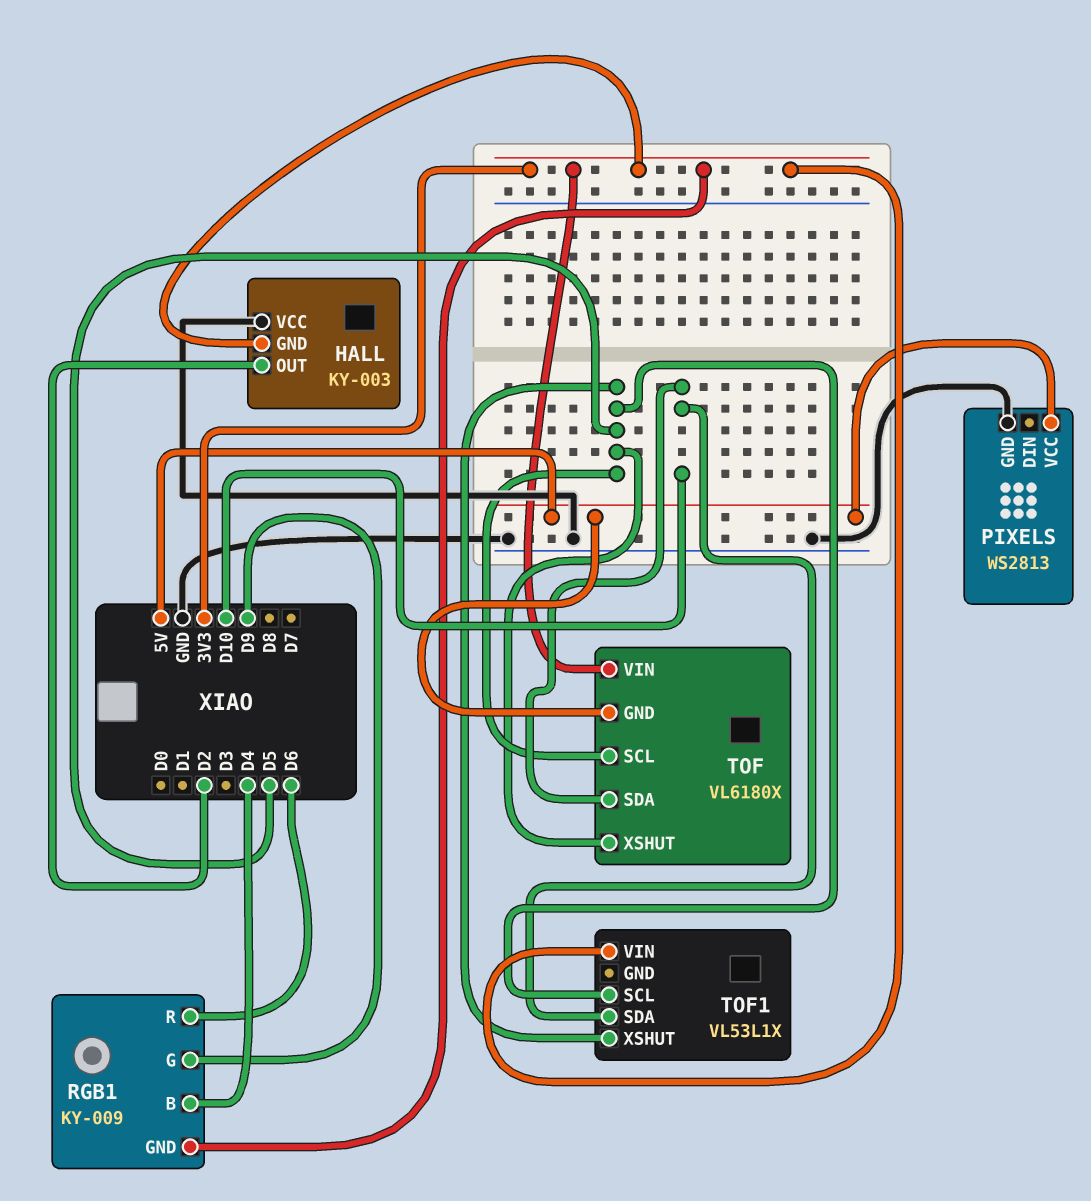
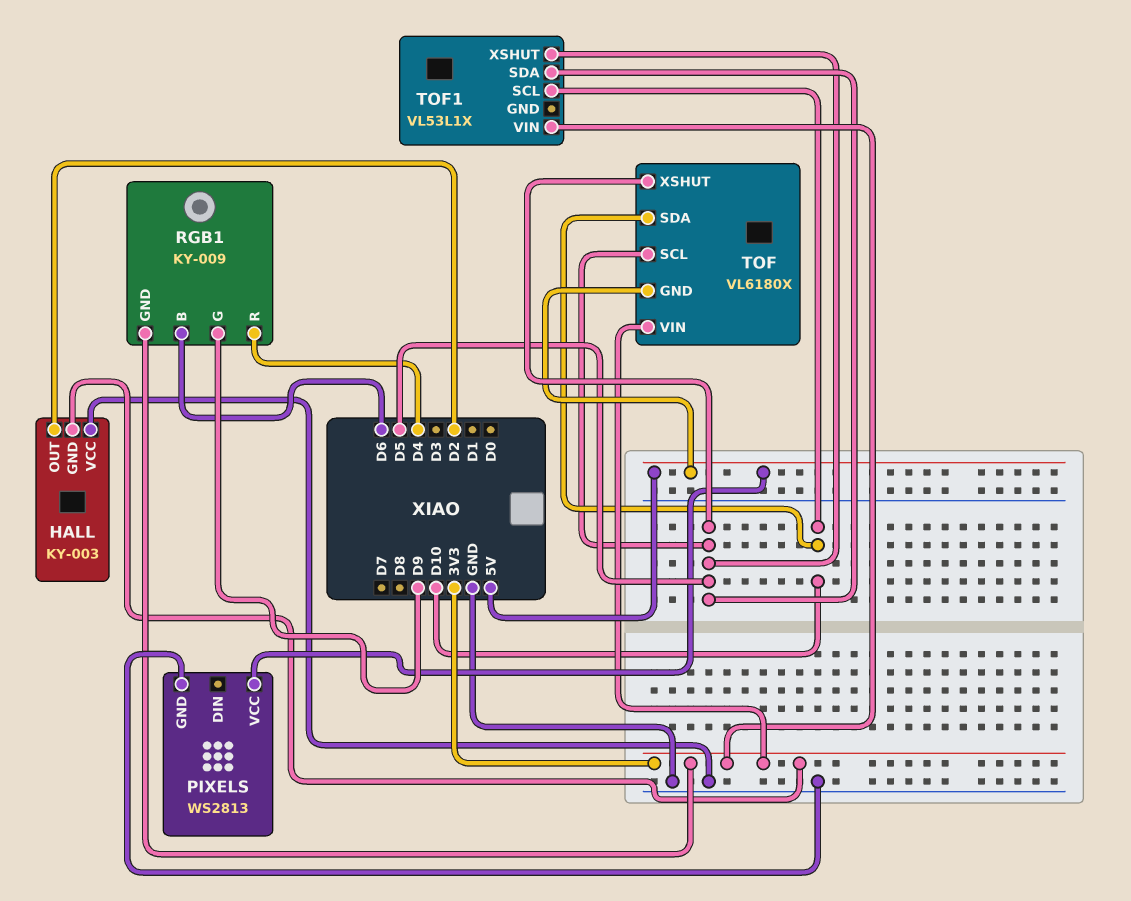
RGB1 pin B: D4 -> D6
RGB1 pin R: D6 -> D4
TOF1 pin SCL: D5 -> D10
TOF1 pin SDA: D10 -> D5

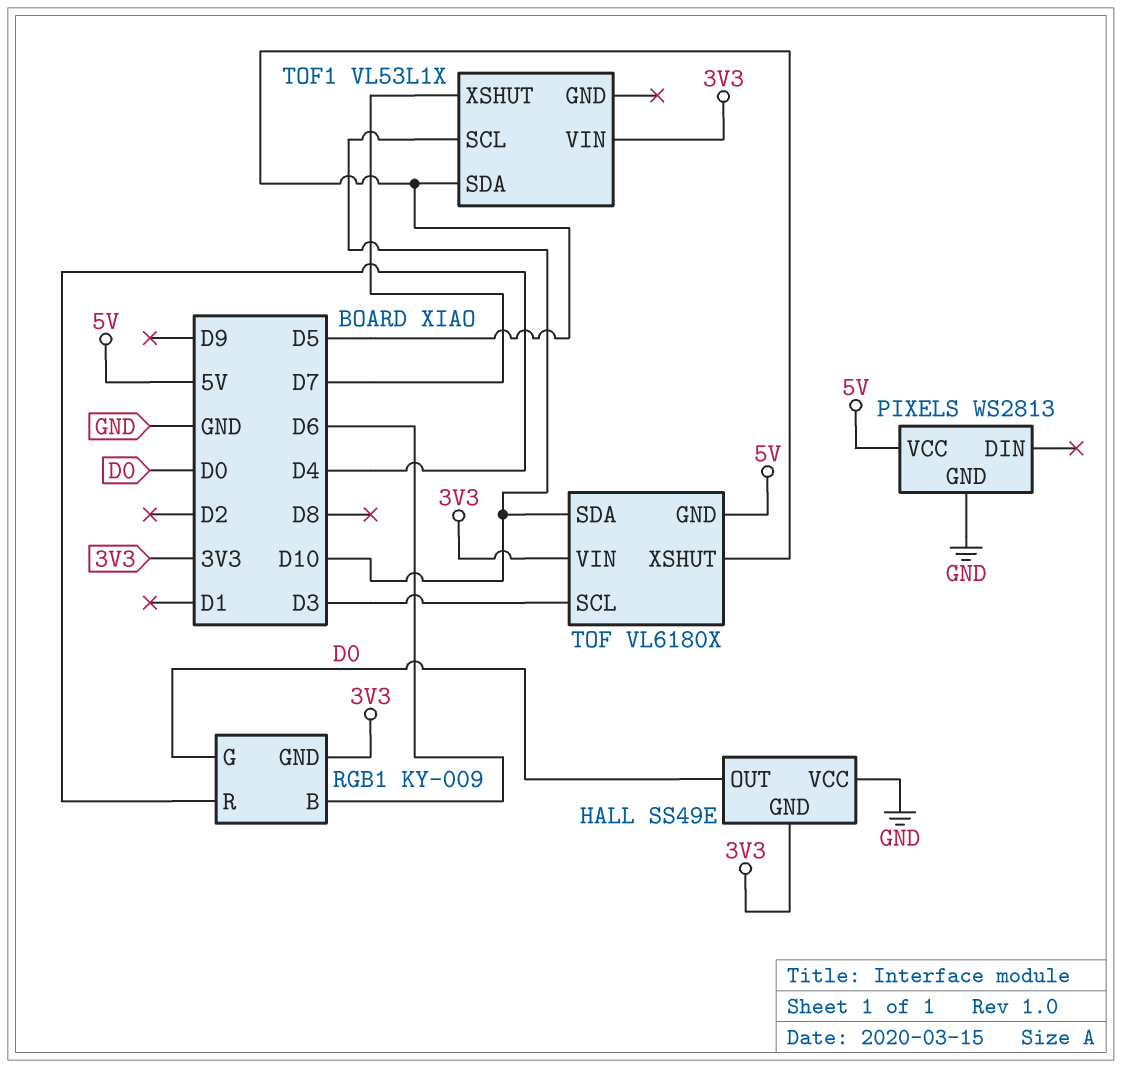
HALL: KY-003 -> SS49E
HALL pin OUT: D2 -> D0
RGB1 pin G: D9 -> D0
TOF pin SCL: D5 -> D3
TOF1 pin XSHUT: D5 -> D7

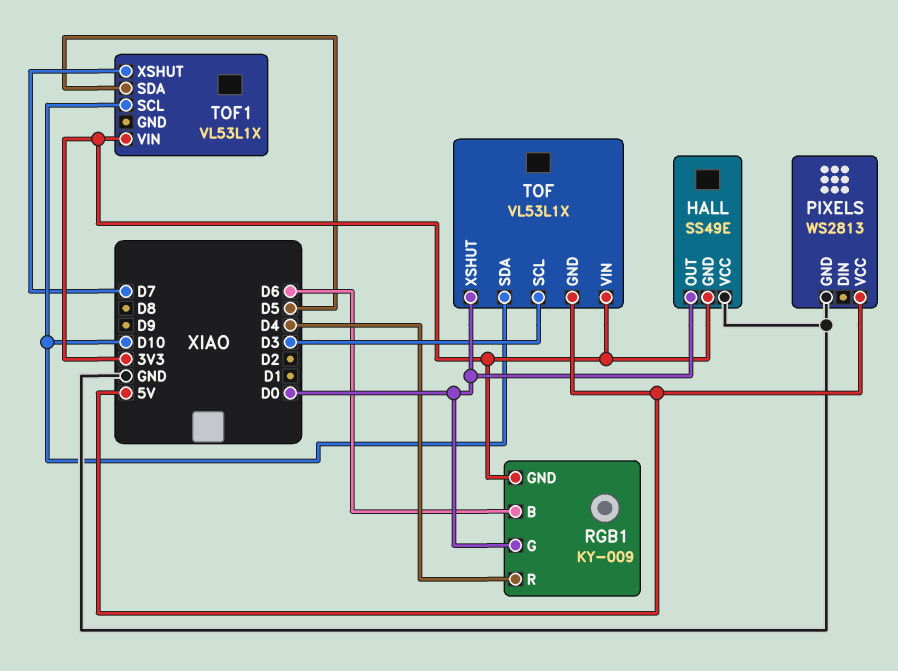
TOF: VL6180X -> VL53L1X
TOF pin XSHUT: D5 -> D0

